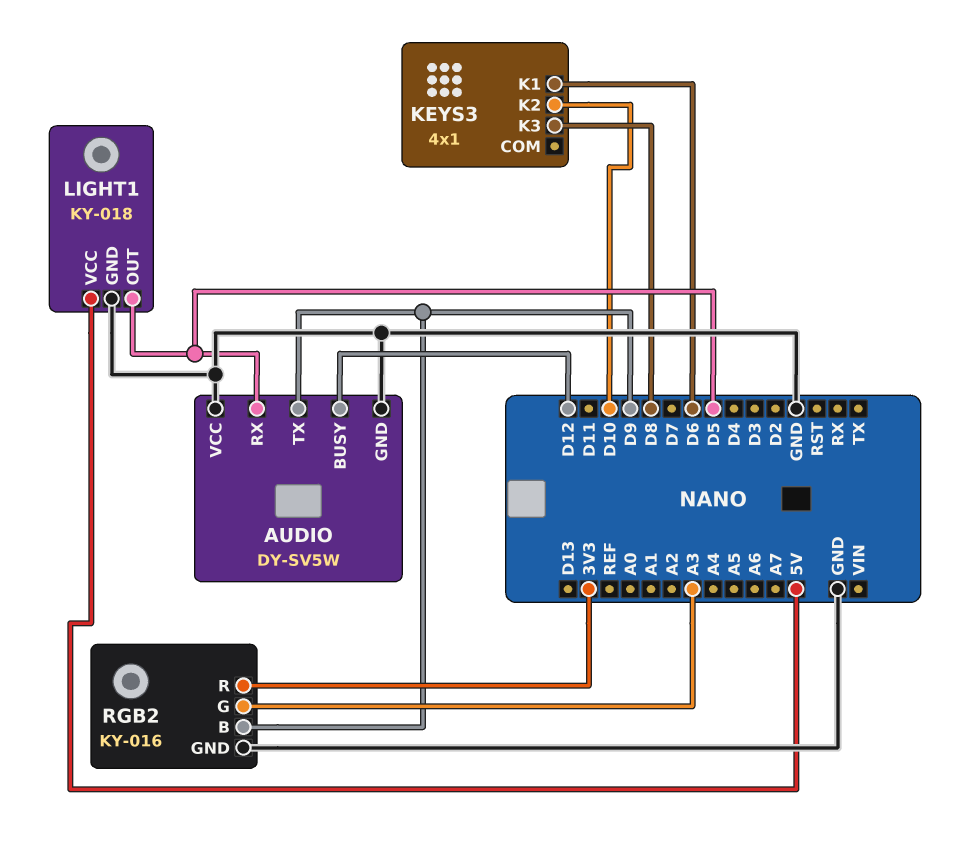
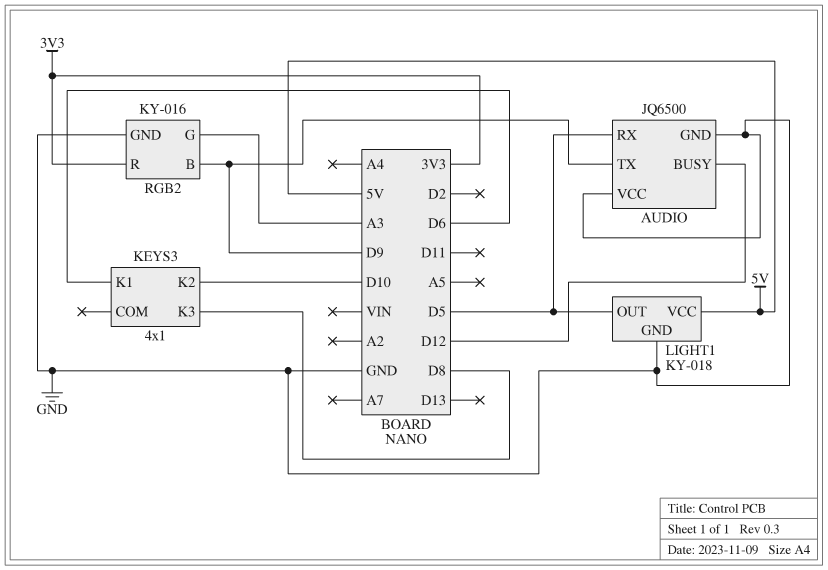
AUDIO: DY-SV5W -> JQ6500

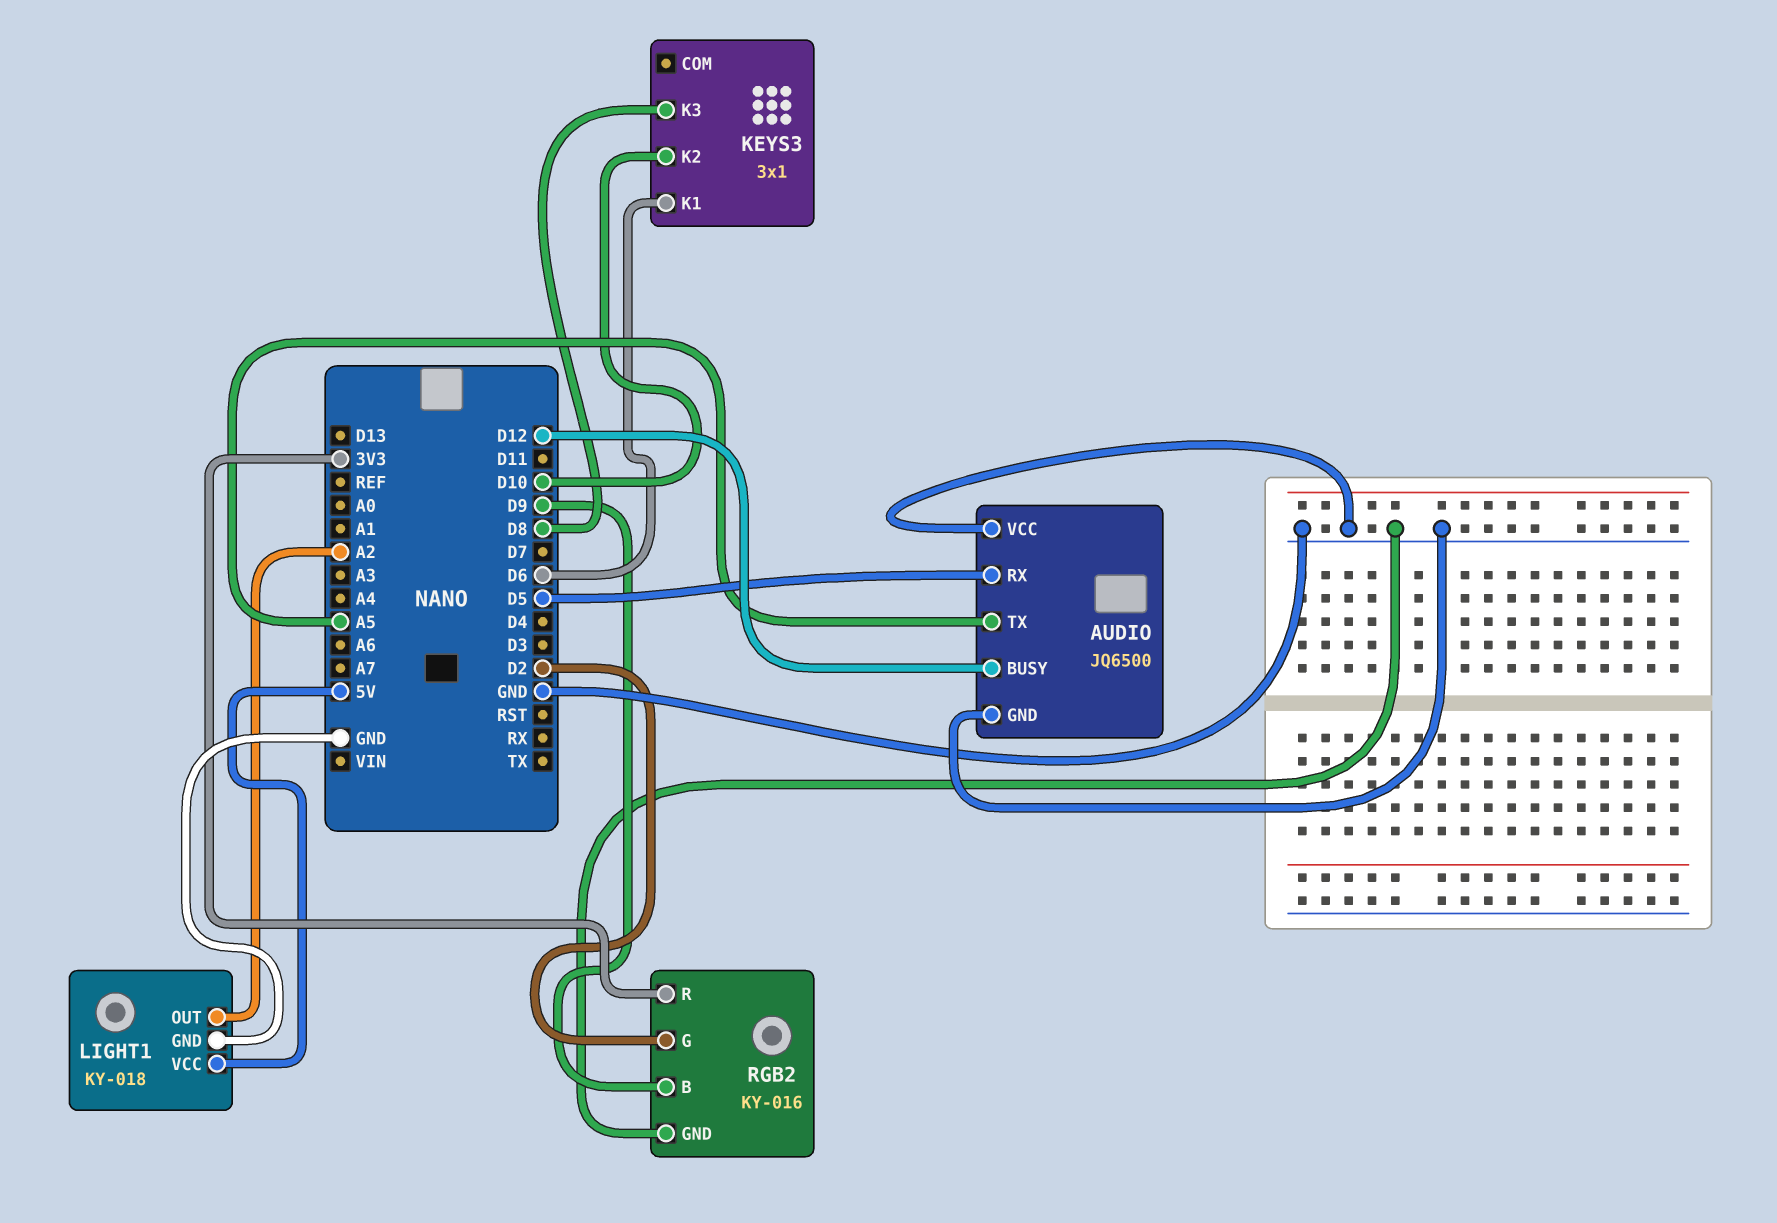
AUDIO pin TX: D9 -> A5
KEYS3: 4x1 -> 3x1
LIGHT1 pin OUT: D5 -> A2
RGB2 pin G: A3 -> D2

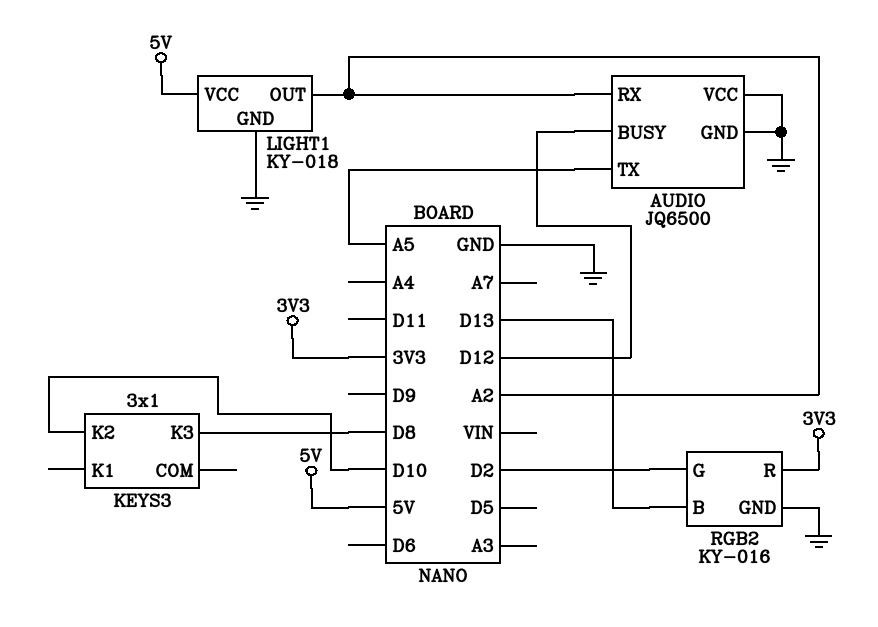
AUDIO pin RX: D5 -> A2
KEYS3 pin K1: D6 -> none
RGB2 pin B: D9 -> D13

